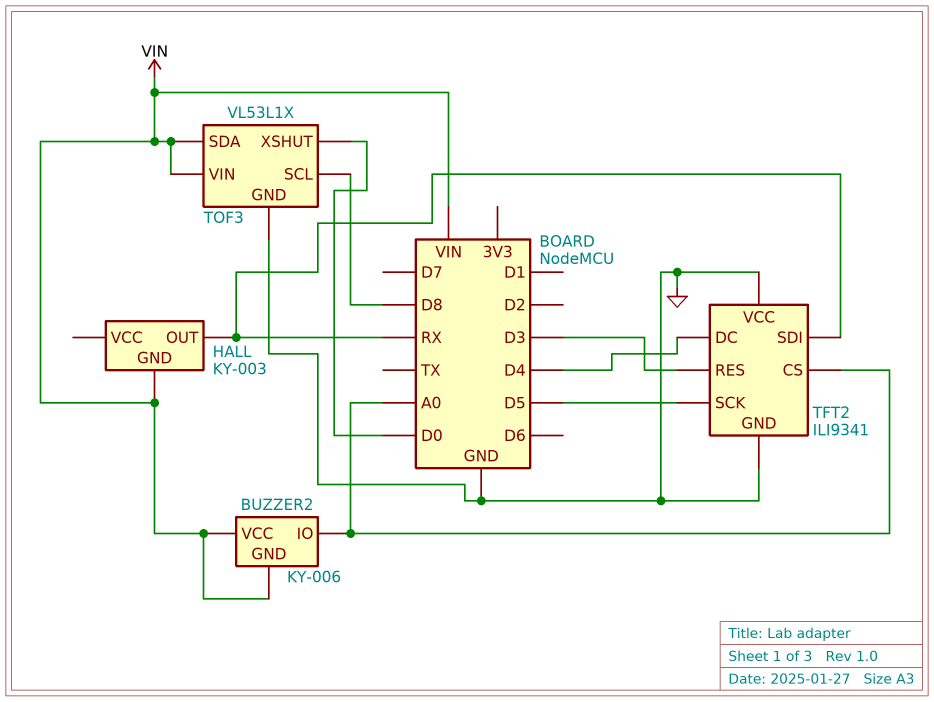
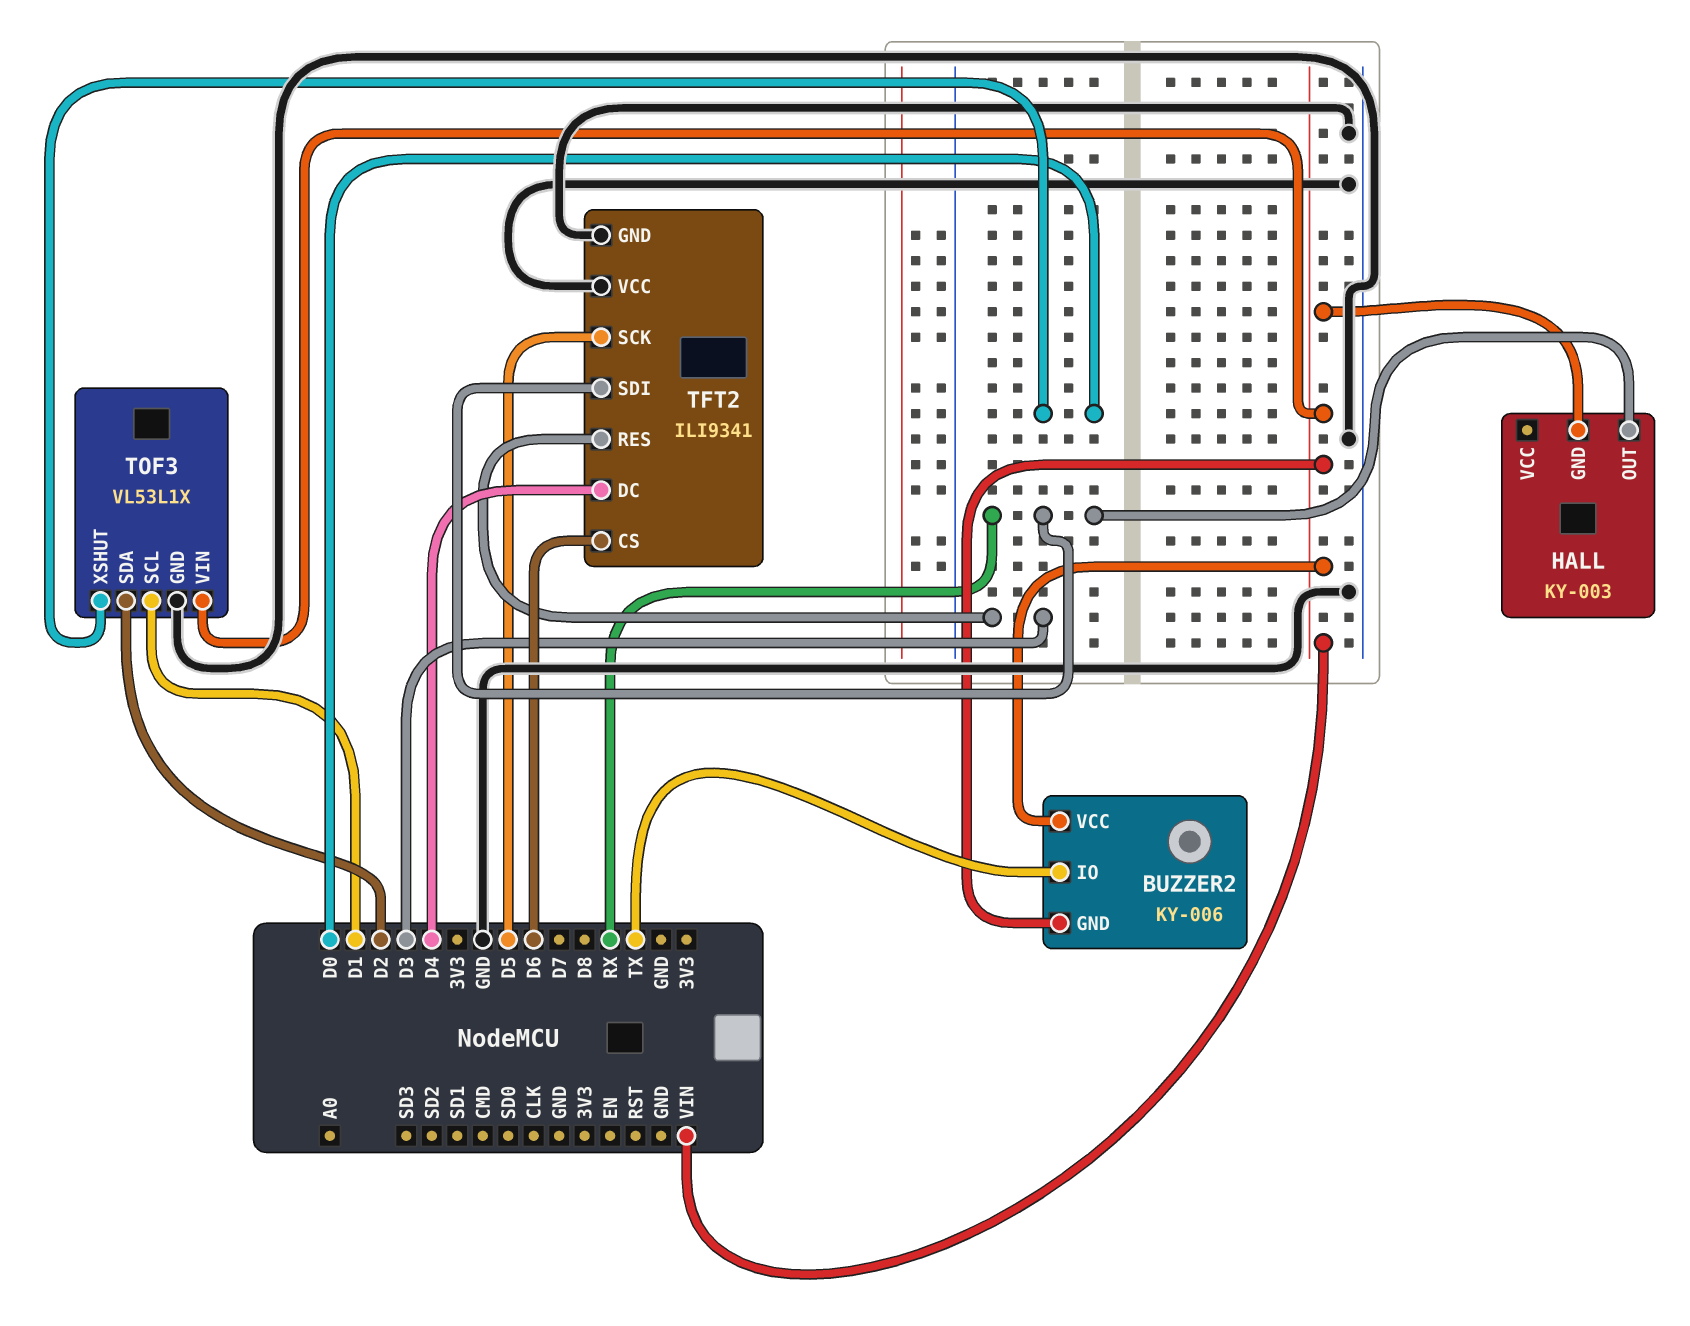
BUZZER2 pin IO: A0 -> TX
TFT2 pin CS: A0 -> D6
TOF3 pin SCL: D8 -> D1
TOF3 pin SDA: VIN -> D2

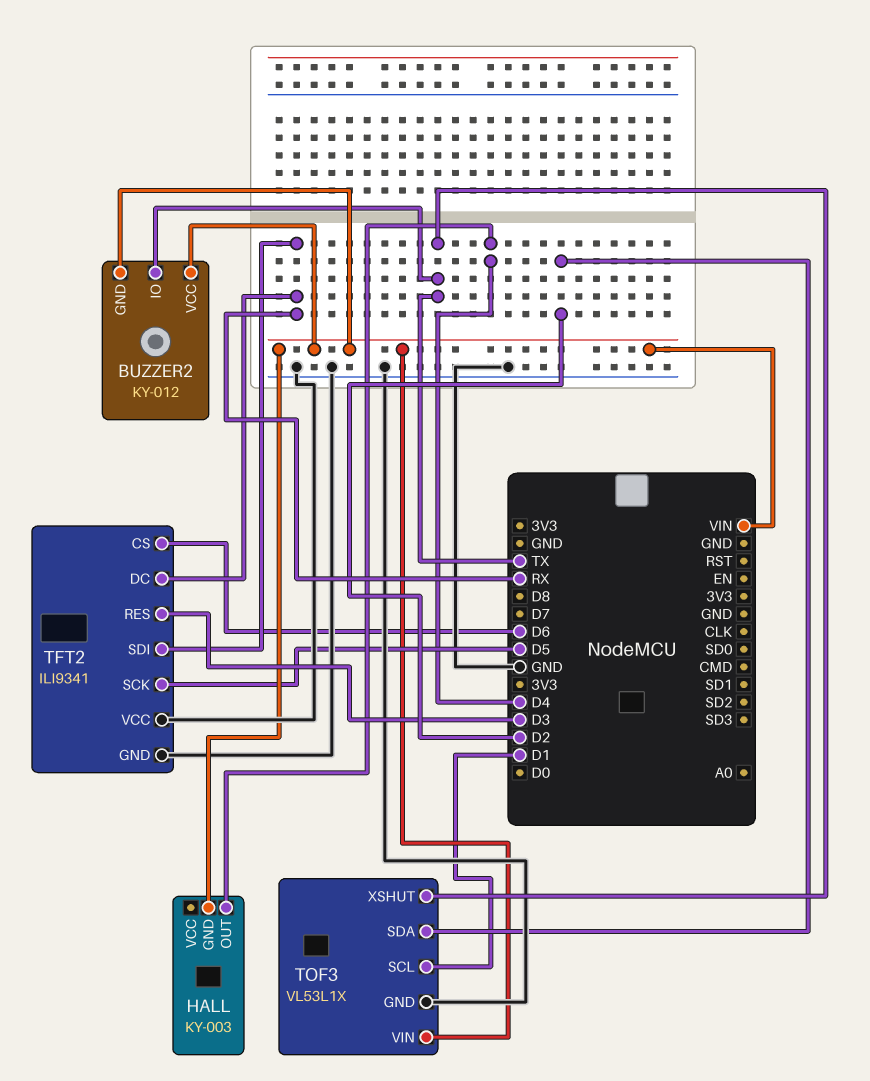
BUZZER2: KY-006 -> KY-012
HALL pin OUT: RX -> D4
TFT2 pin DC: D4 -> RX
TOF3 pin XSHUT: D0 -> TX

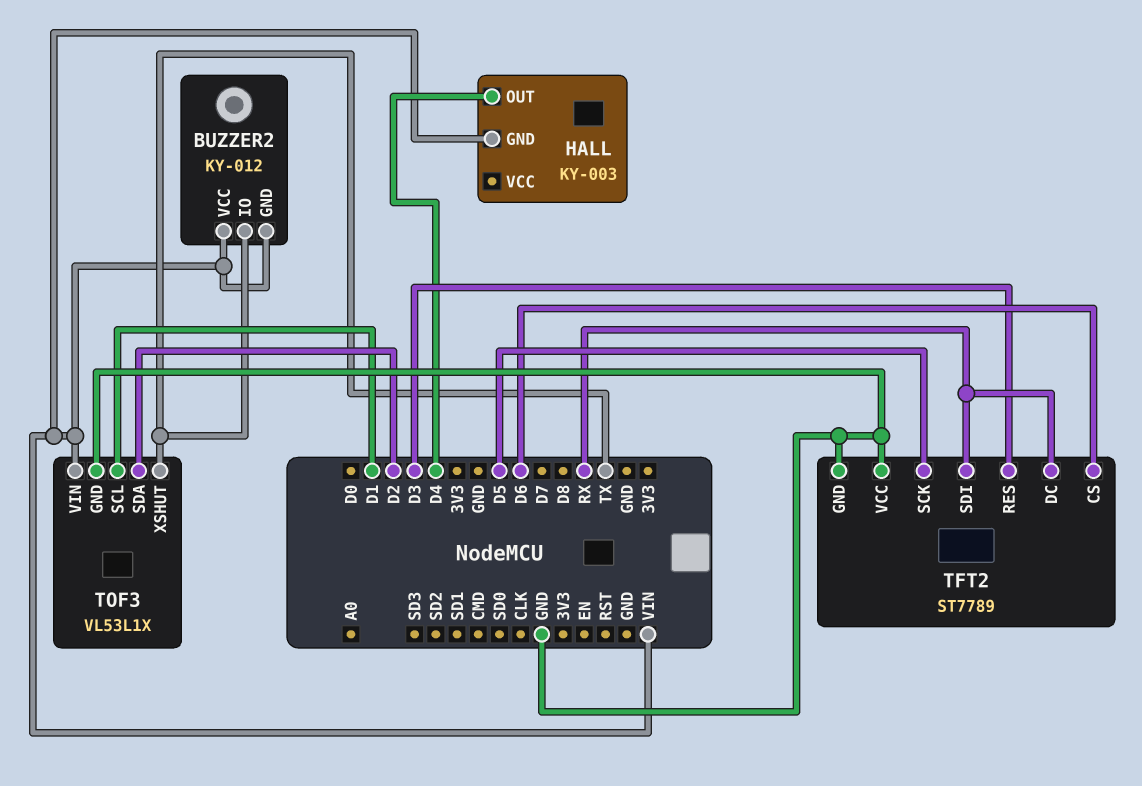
TFT2: ILI9341 -> ST7789

